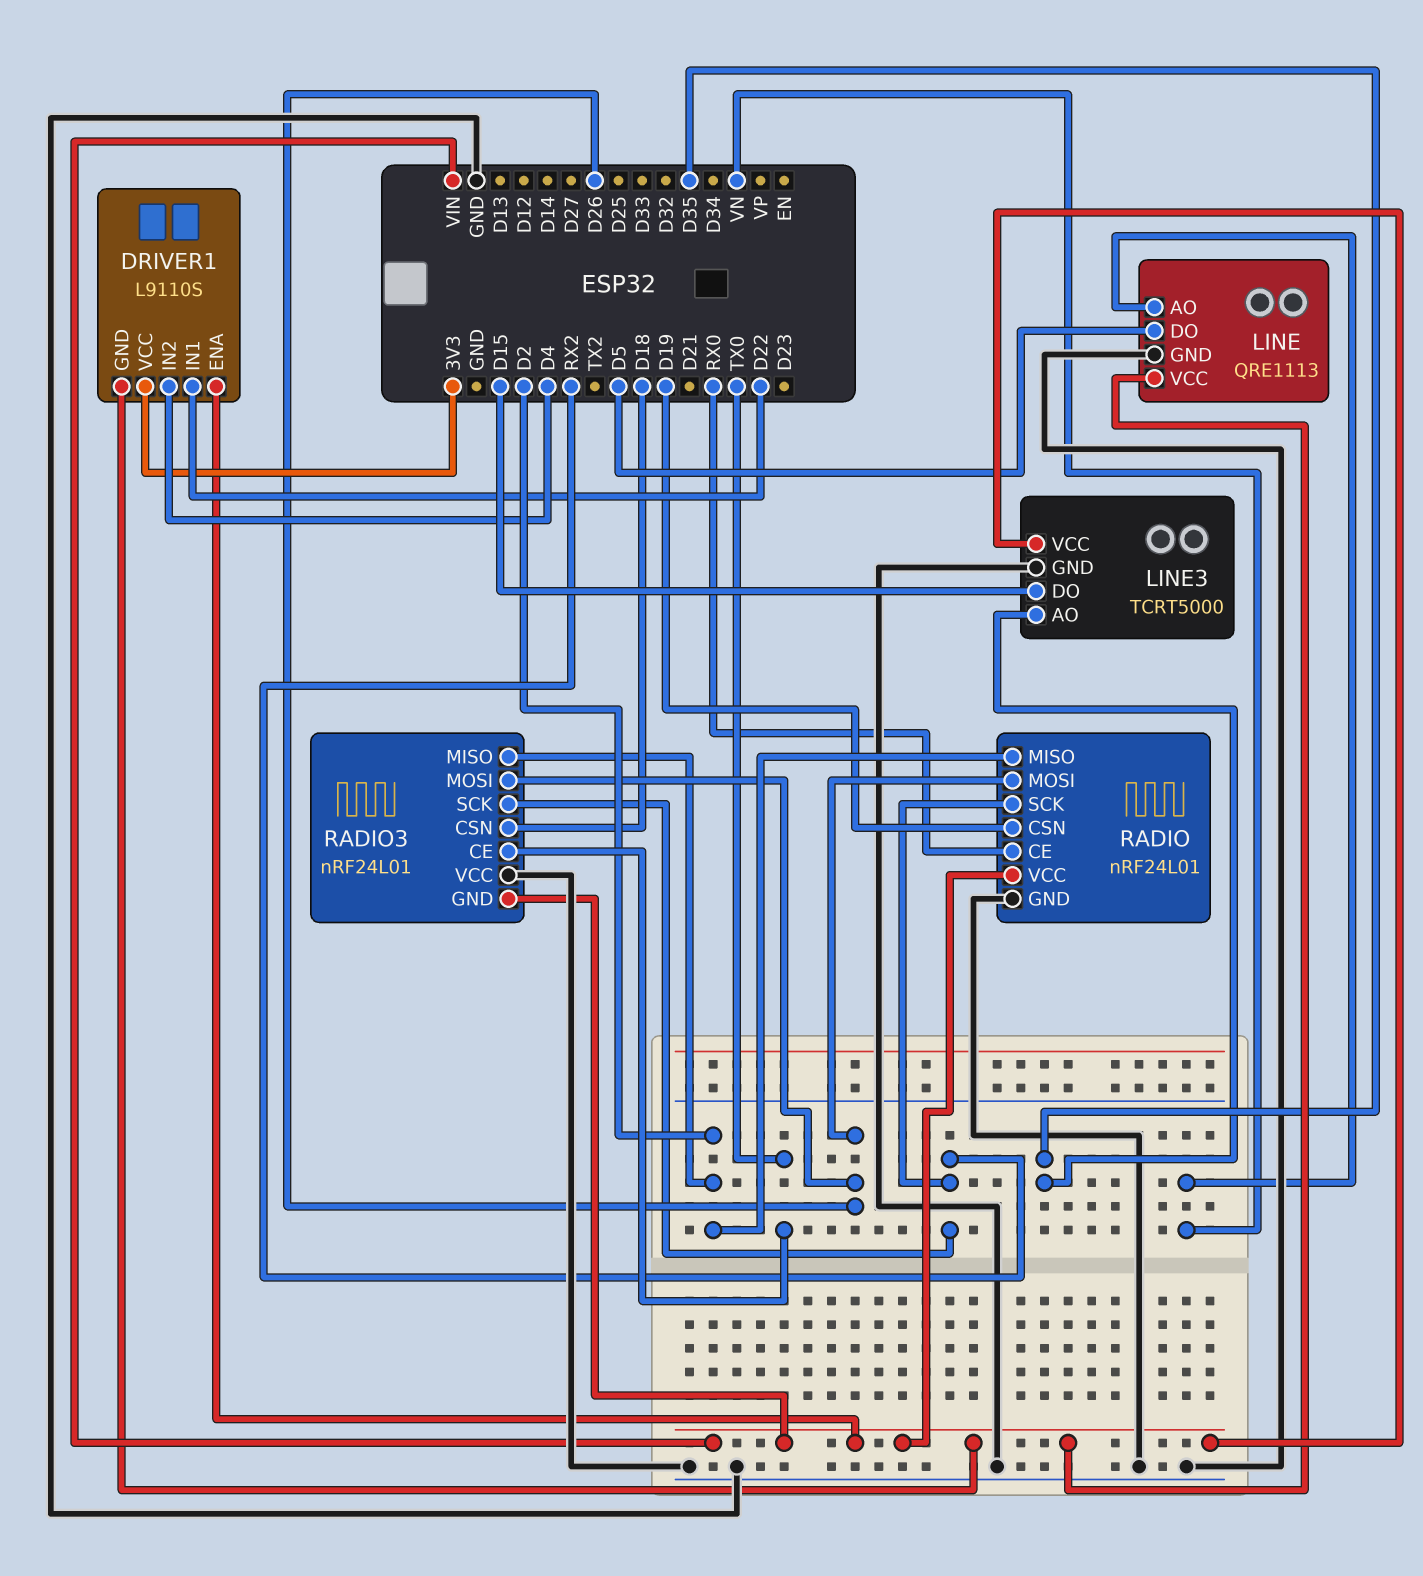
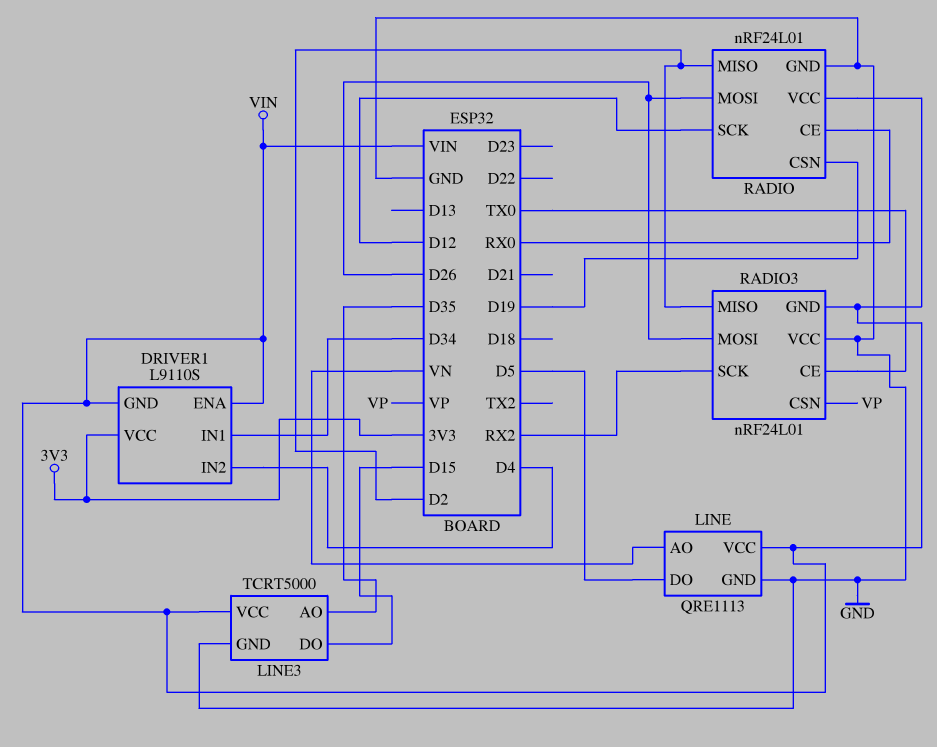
DRIVER1 pin IN1: D22 -> D34
RADIO pin SCK: RX2 -> D12
RADIO3 pin CSN: D18 -> VP

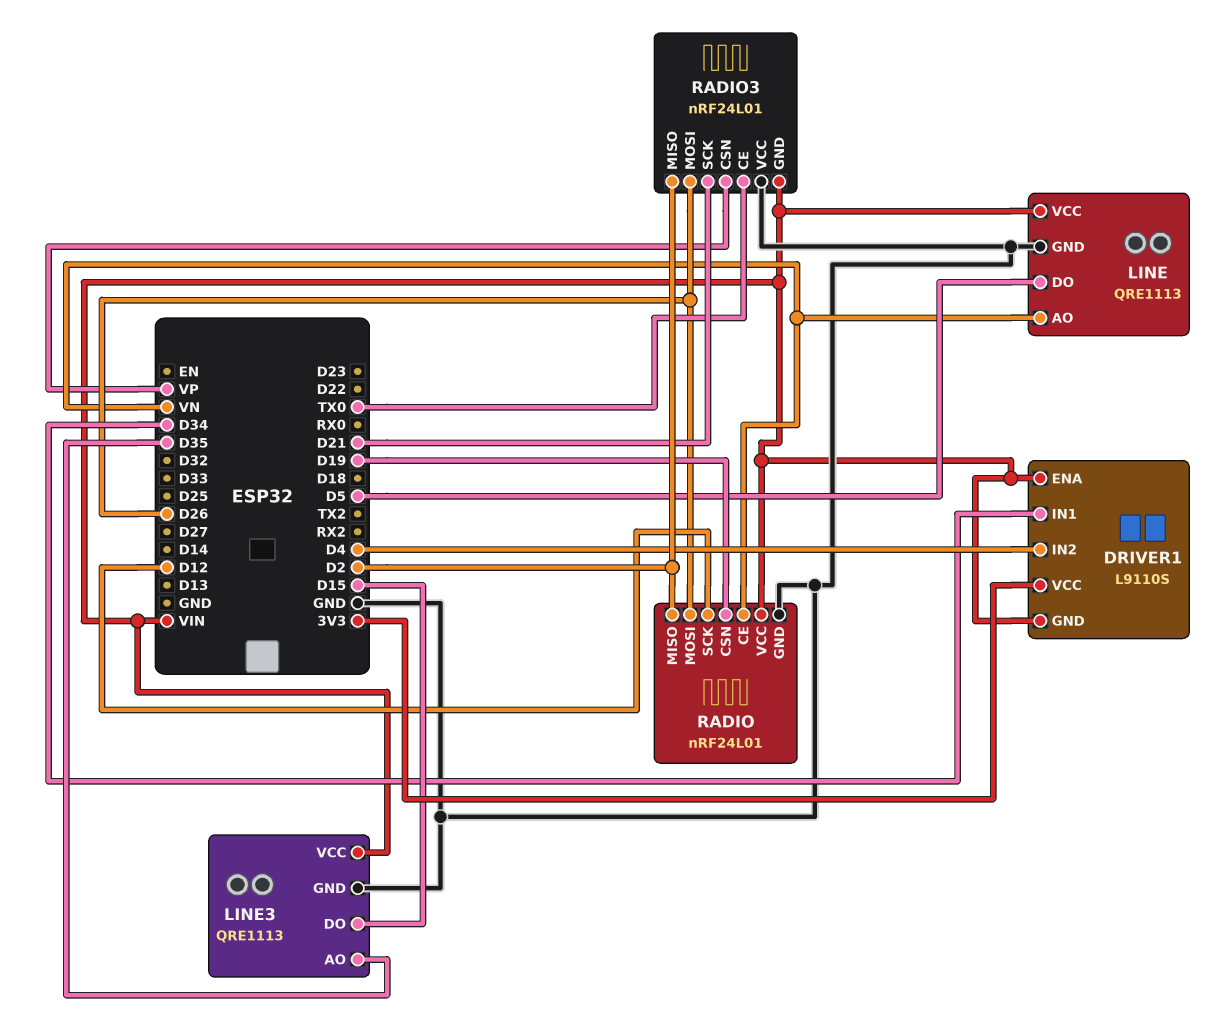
LINE3: TCRT5000 -> QRE1113
RADIO pin CE: RX0 -> VN
RADIO3 pin SCK: RX2 -> D21

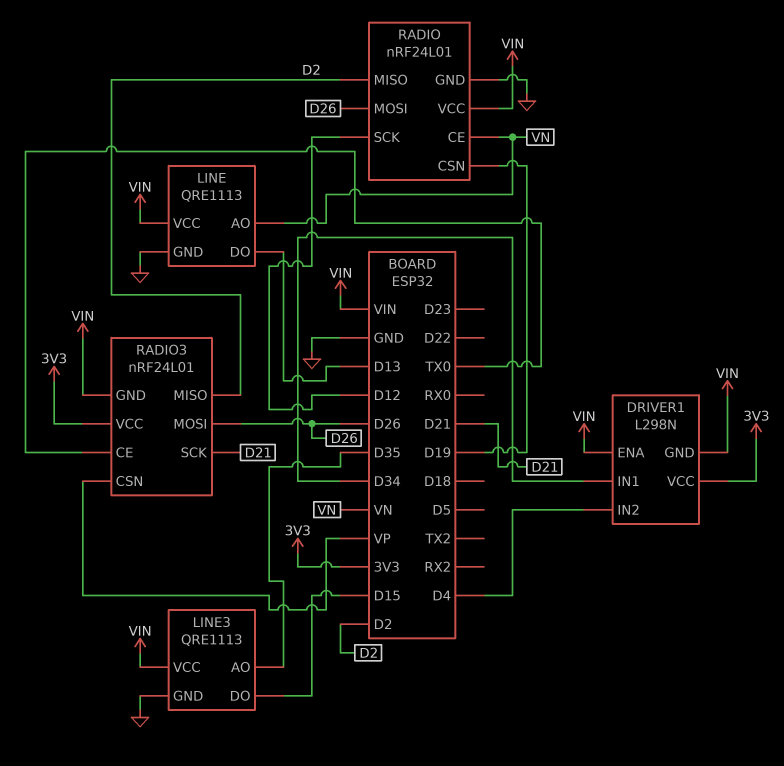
DRIVER1: L9110S -> L298N
LINE pin DO: D5 -> D13
RADIO3 pin VCC: GND -> 3V3

